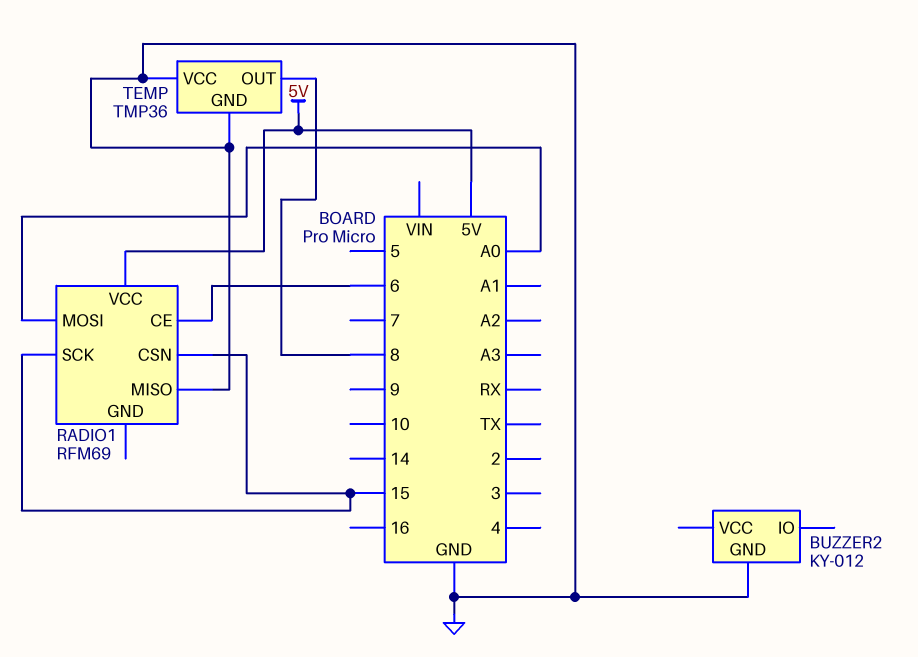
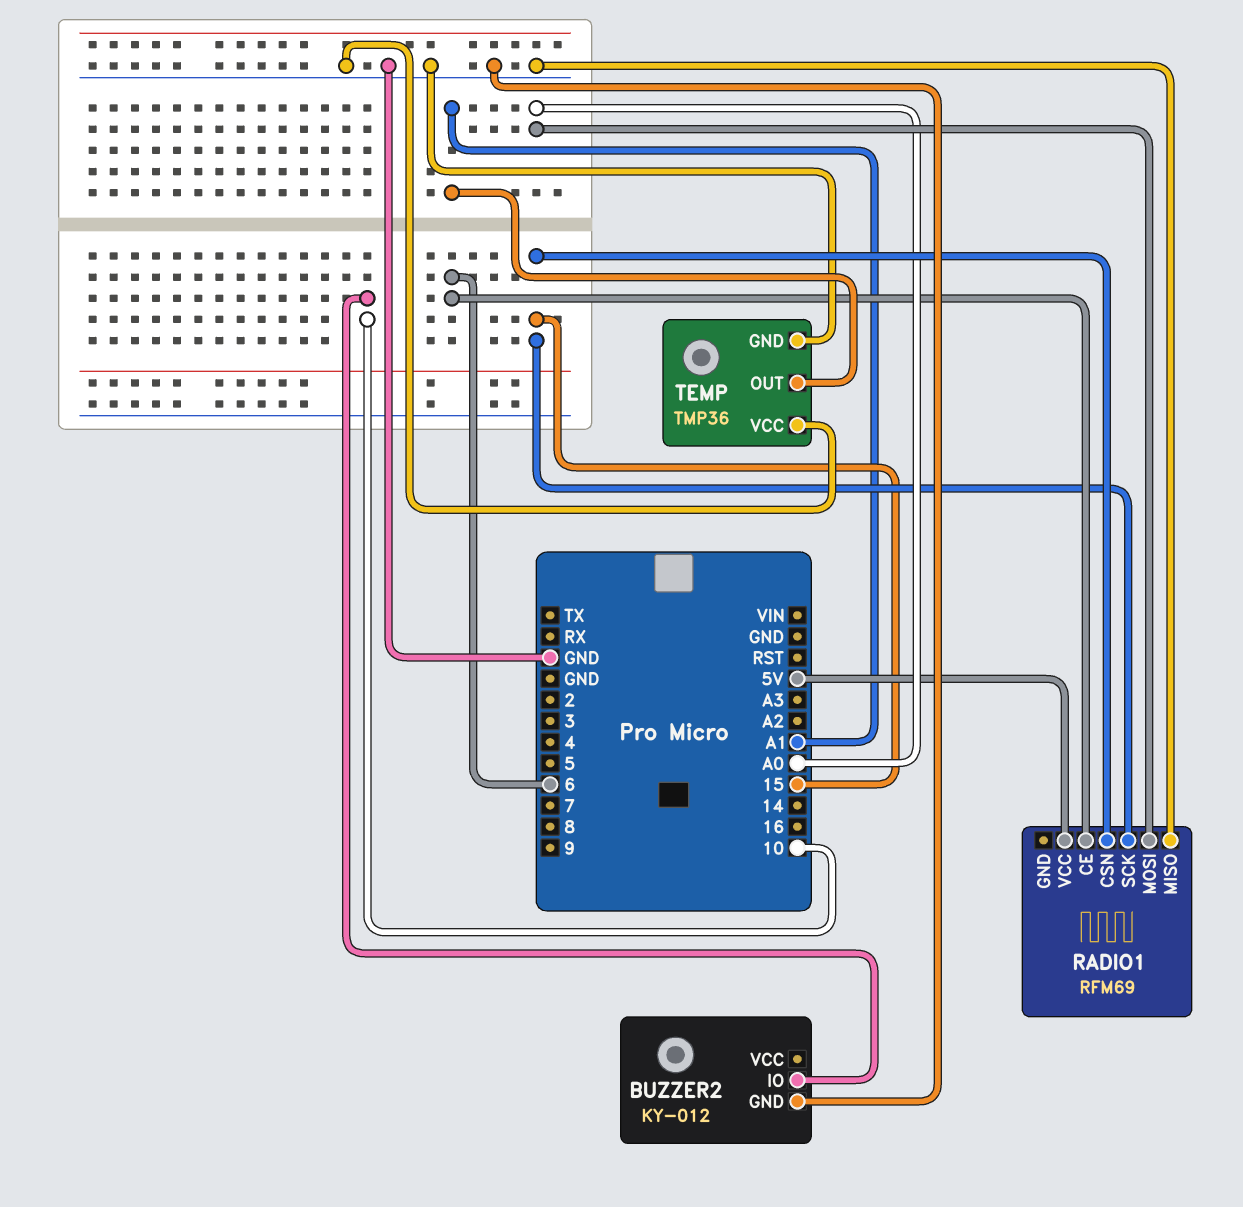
BUZZER2 pin IO: none -> 10
TEMP pin OUT: 8 -> A1

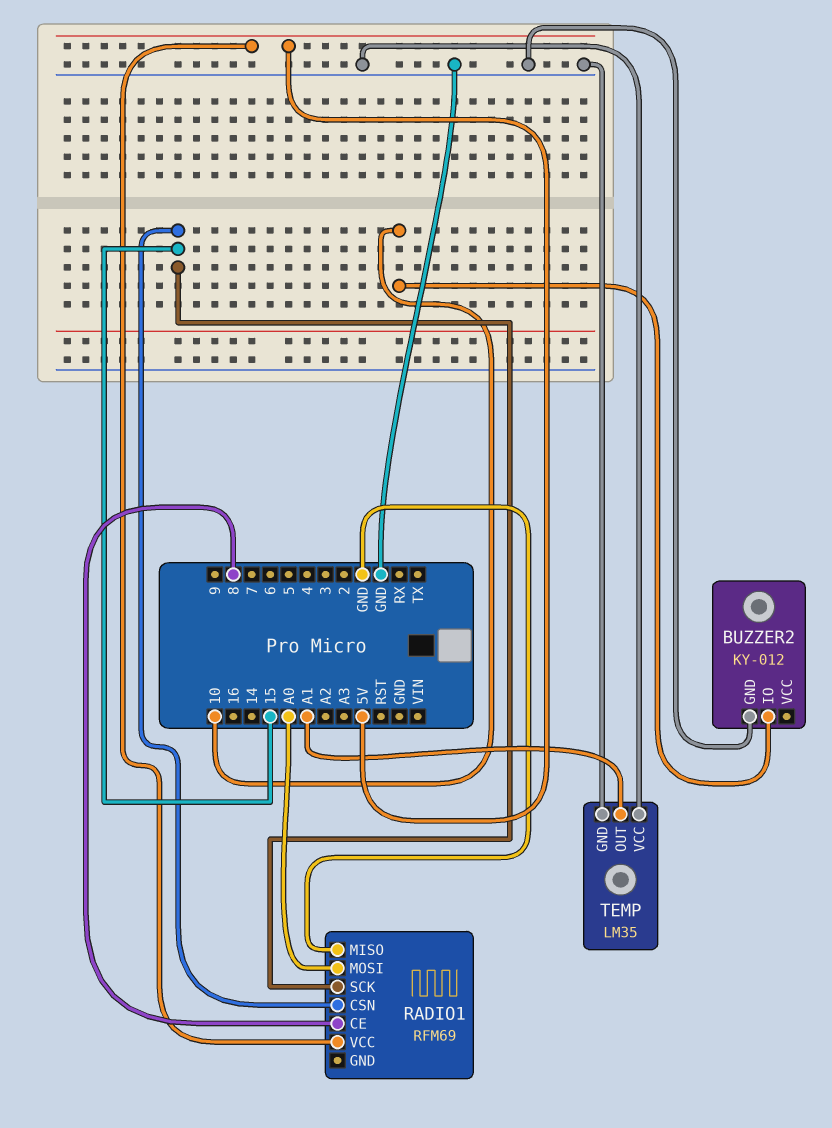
RADIO1 pin CE: 6 -> 8
TEMP: TMP36 -> LM35

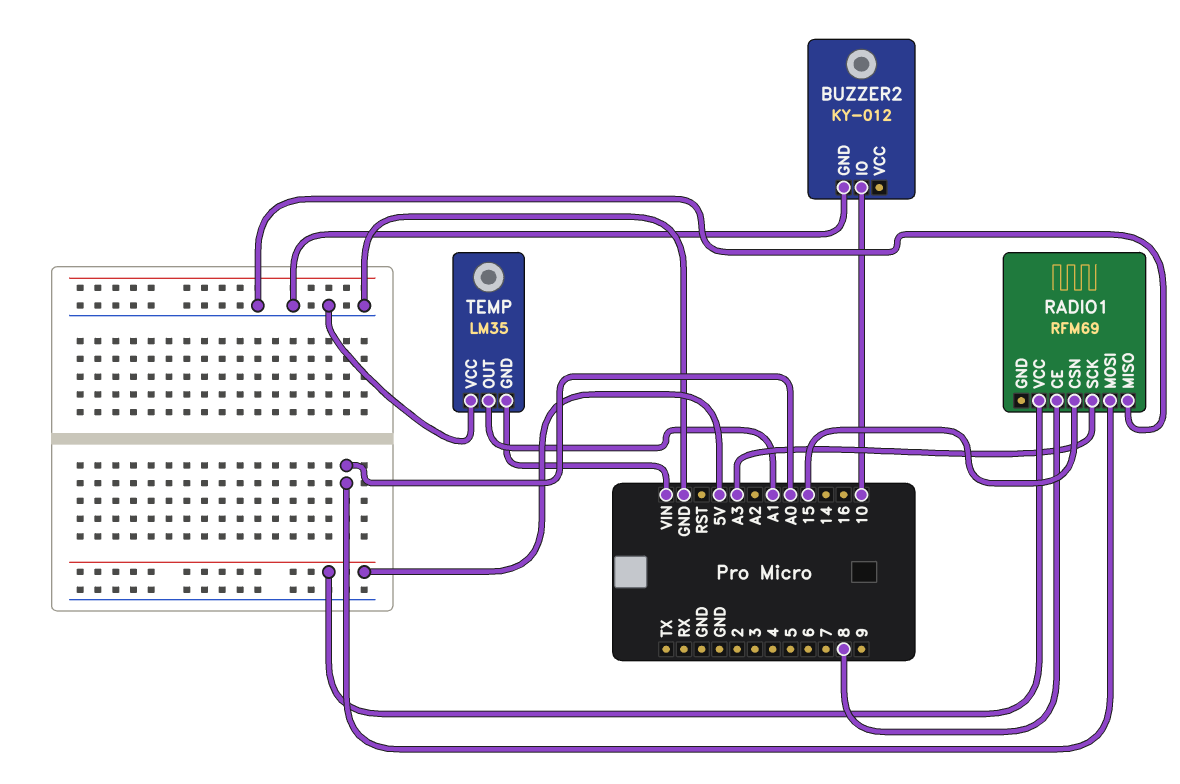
RADIO1 pin SCK: 15 -> A3
TEMP pin GND: GND -> VIN

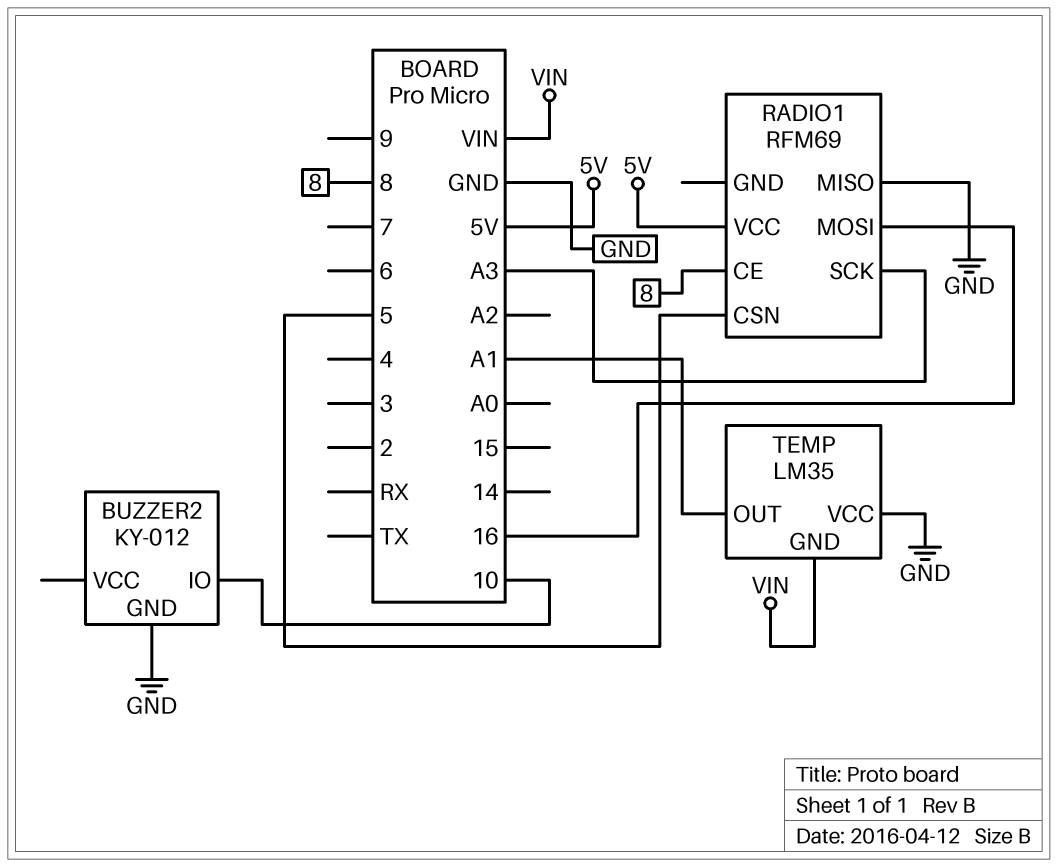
RADIO1 pin CSN: 15 -> 5
RADIO1 pin MOSI: A0 -> 16

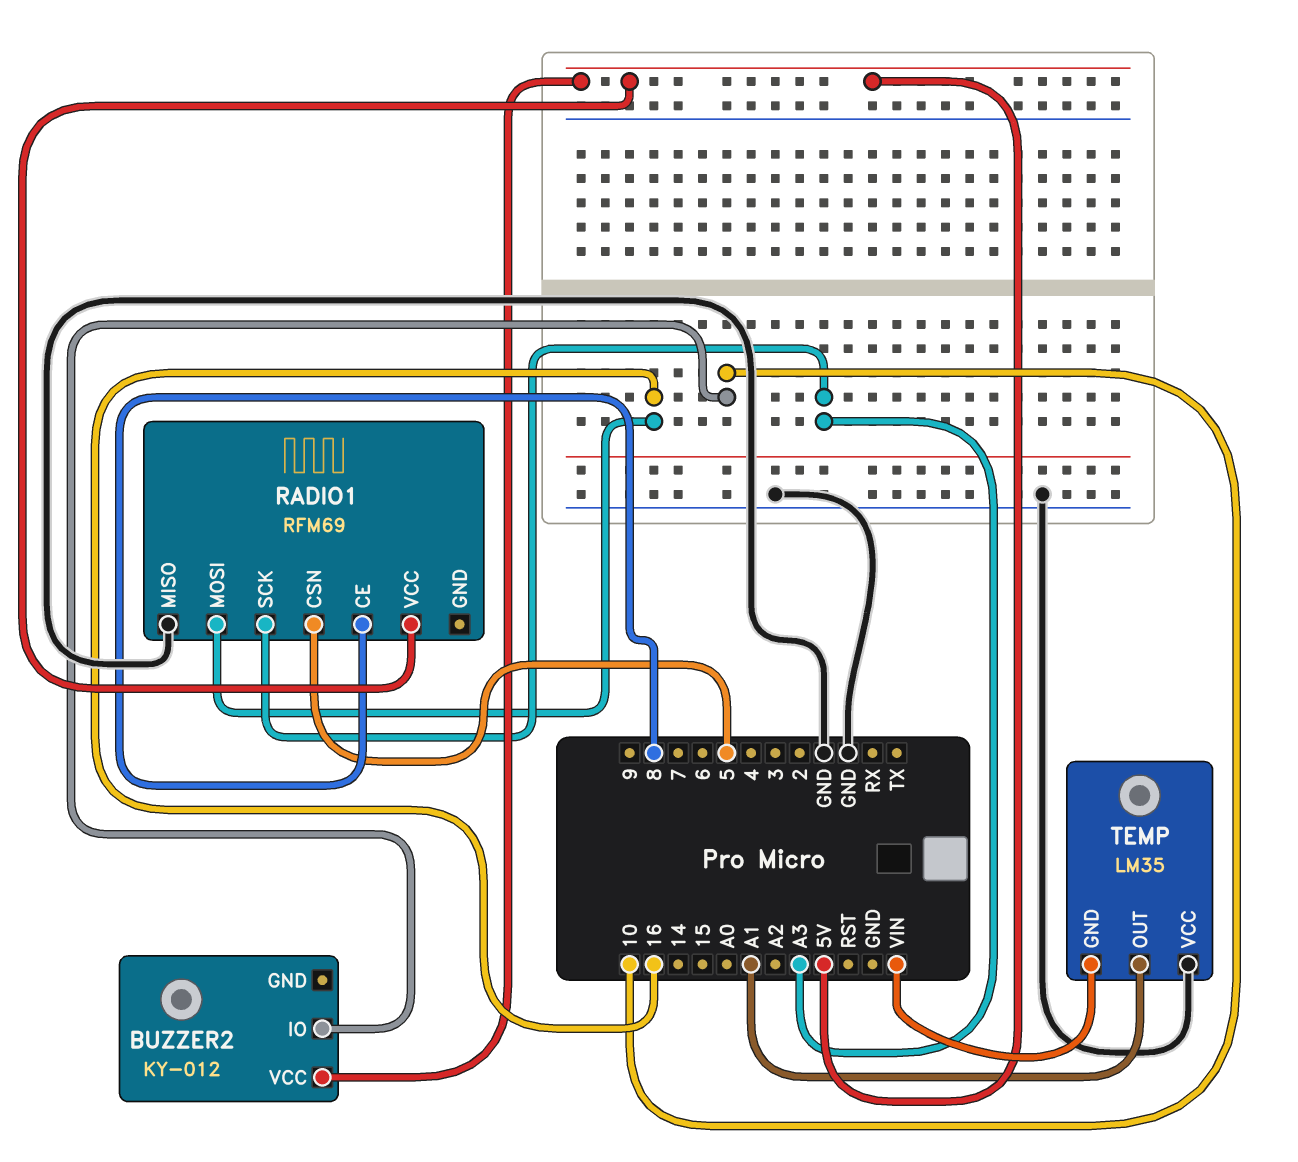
BUZZER2 pin GND: GND -> none
BUZZER2 pin VCC: none -> 5V

